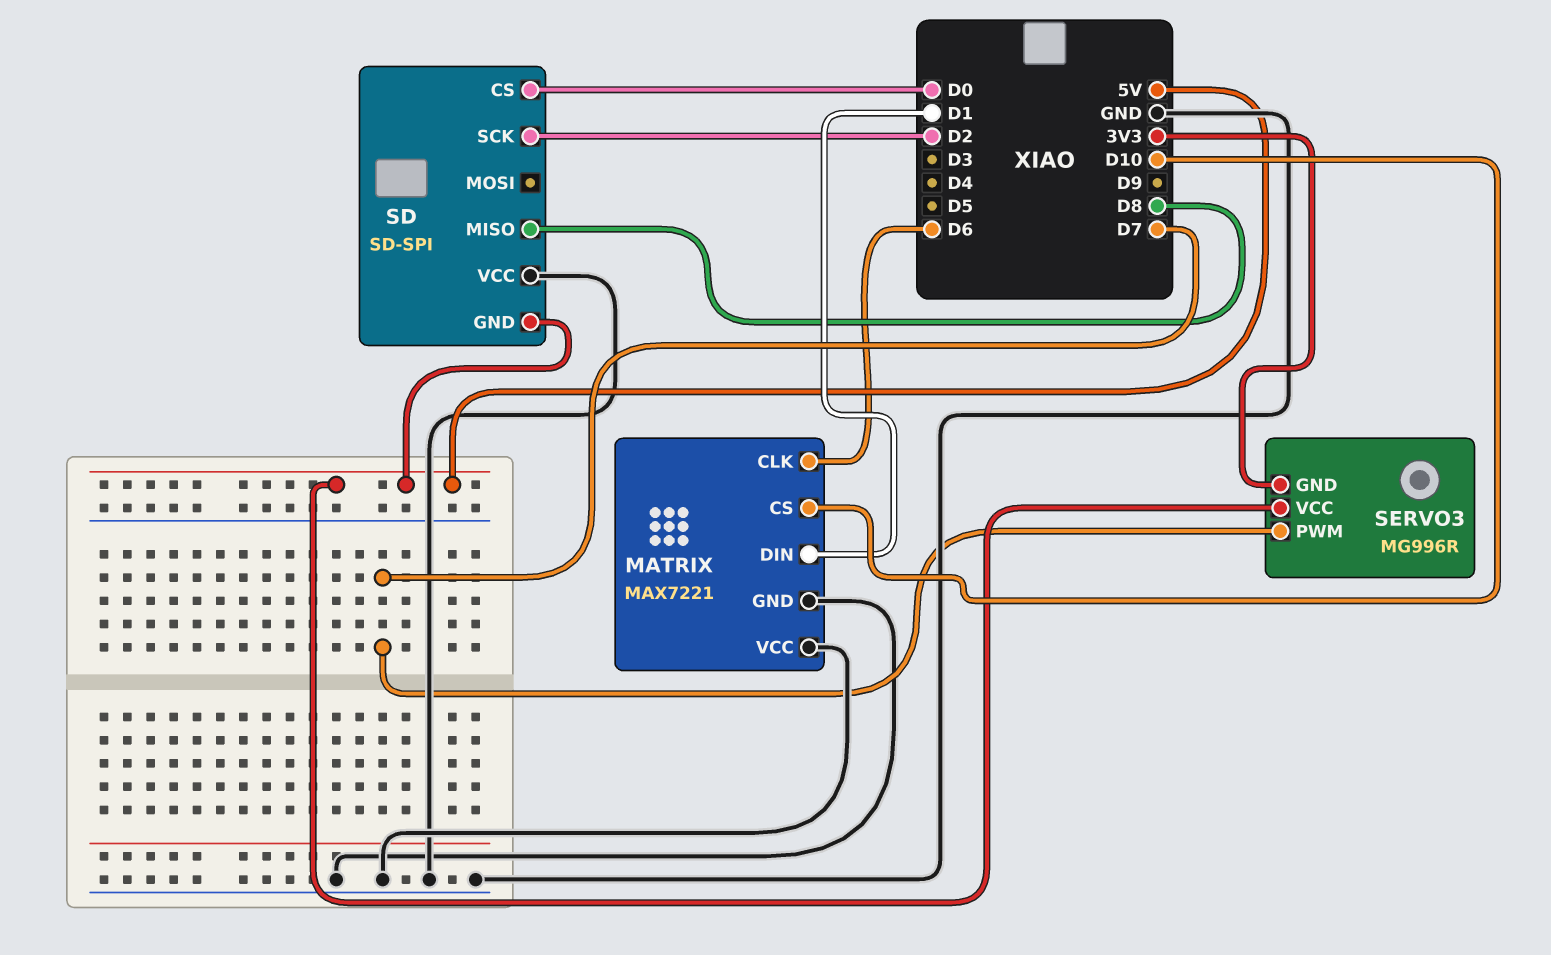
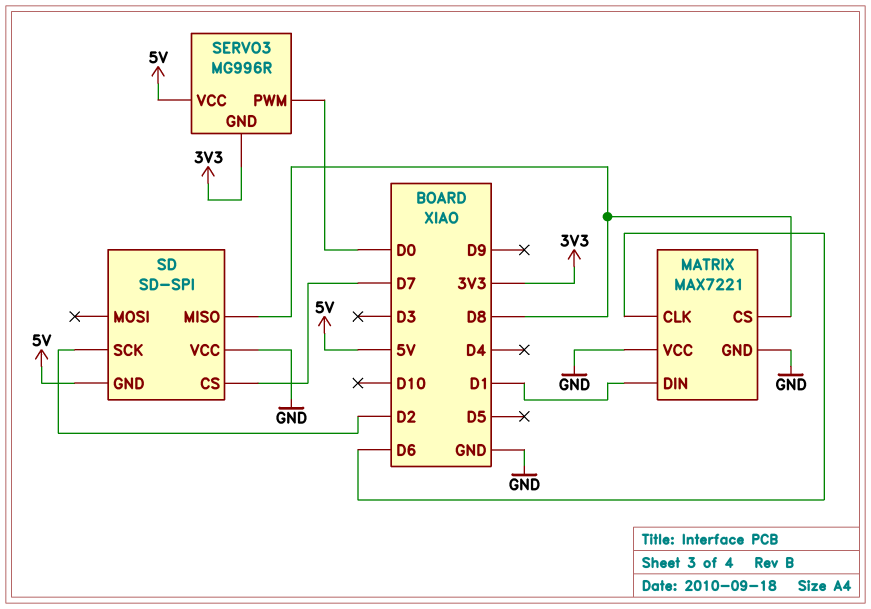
MATRIX pin CS: D10 -> D8
SD pin CS: D0 -> D7
SERVO3 pin PWM: D7 -> D0

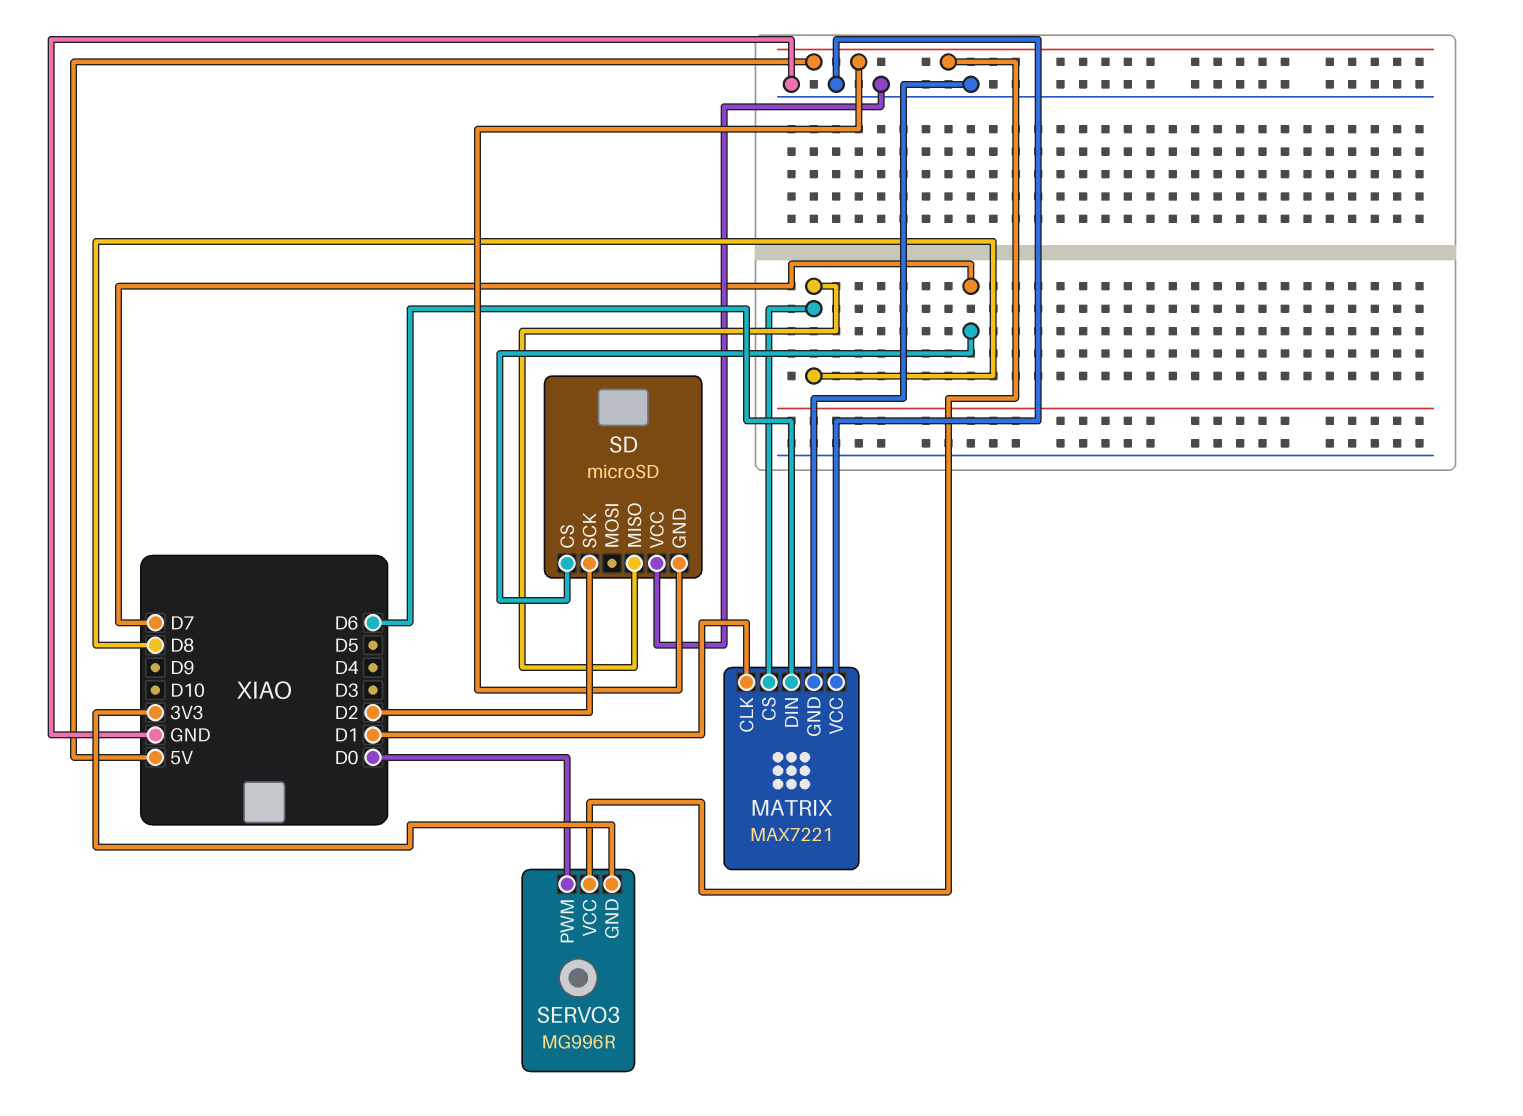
MATRIX pin CLK: D6 -> D1
MATRIX pin DIN: D1 -> D6
SD: SD-SPI -> microSD

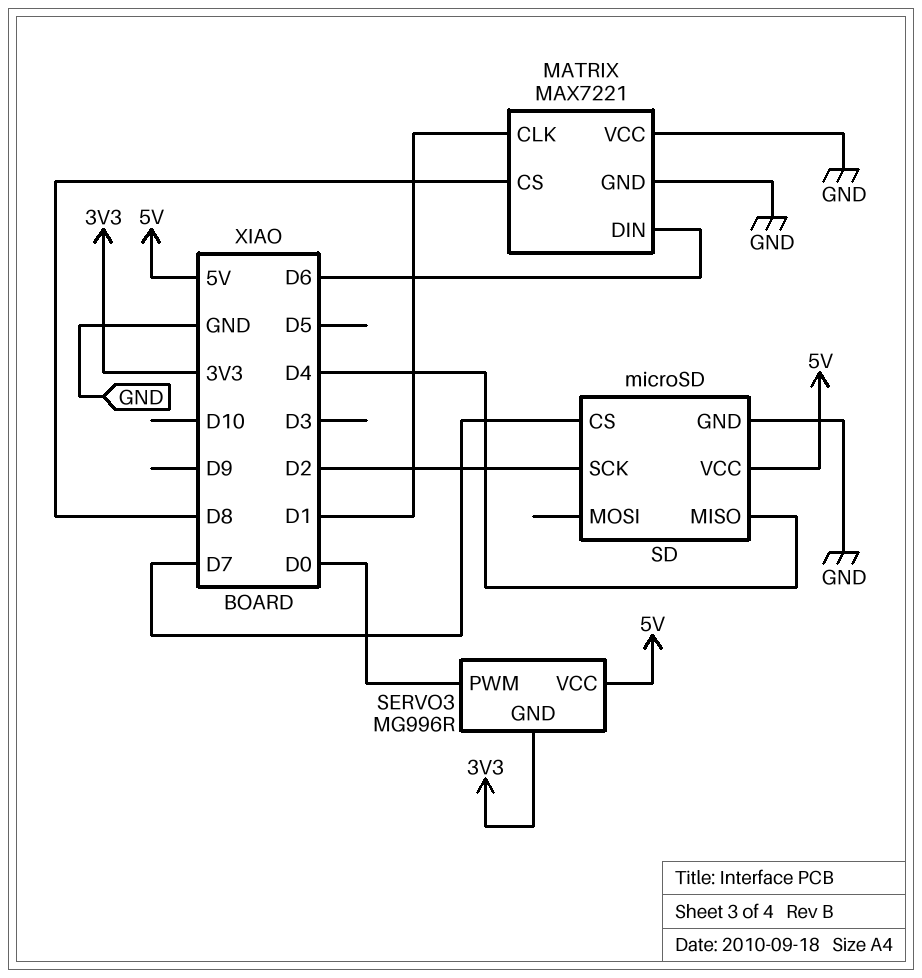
SD pin GND: 5V -> GND
SD pin MISO: D8 -> D4
SD pin VCC: GND -> 5V

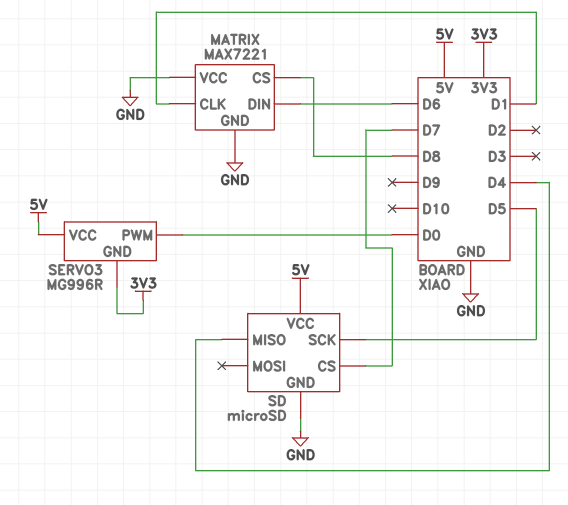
SD pin SCK: D2 -> D5

